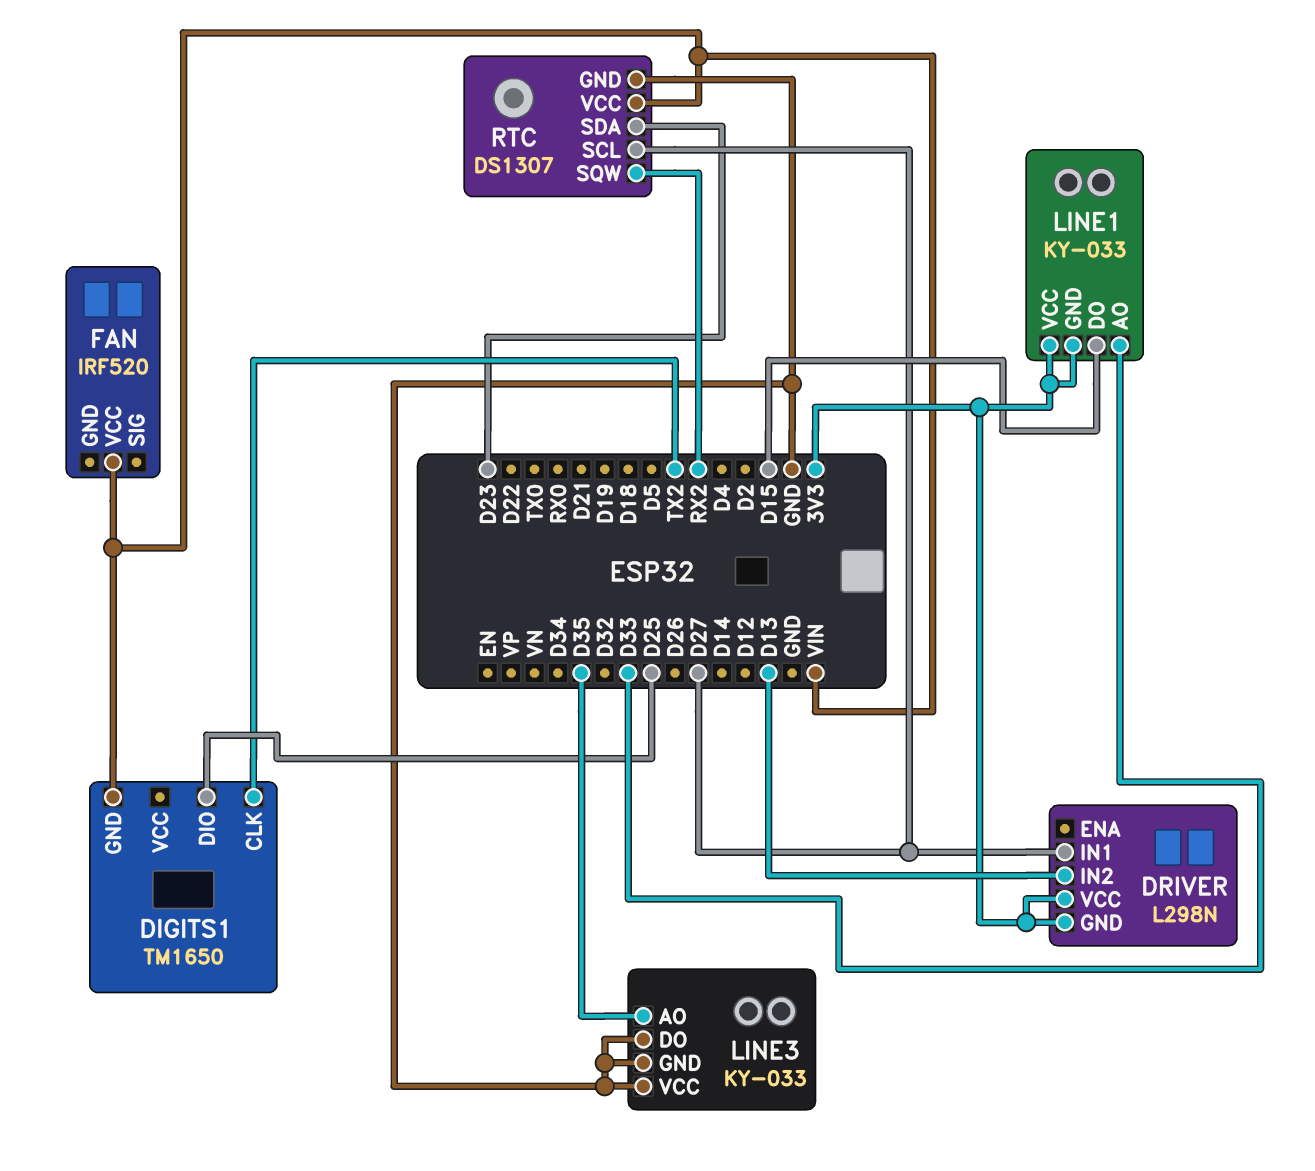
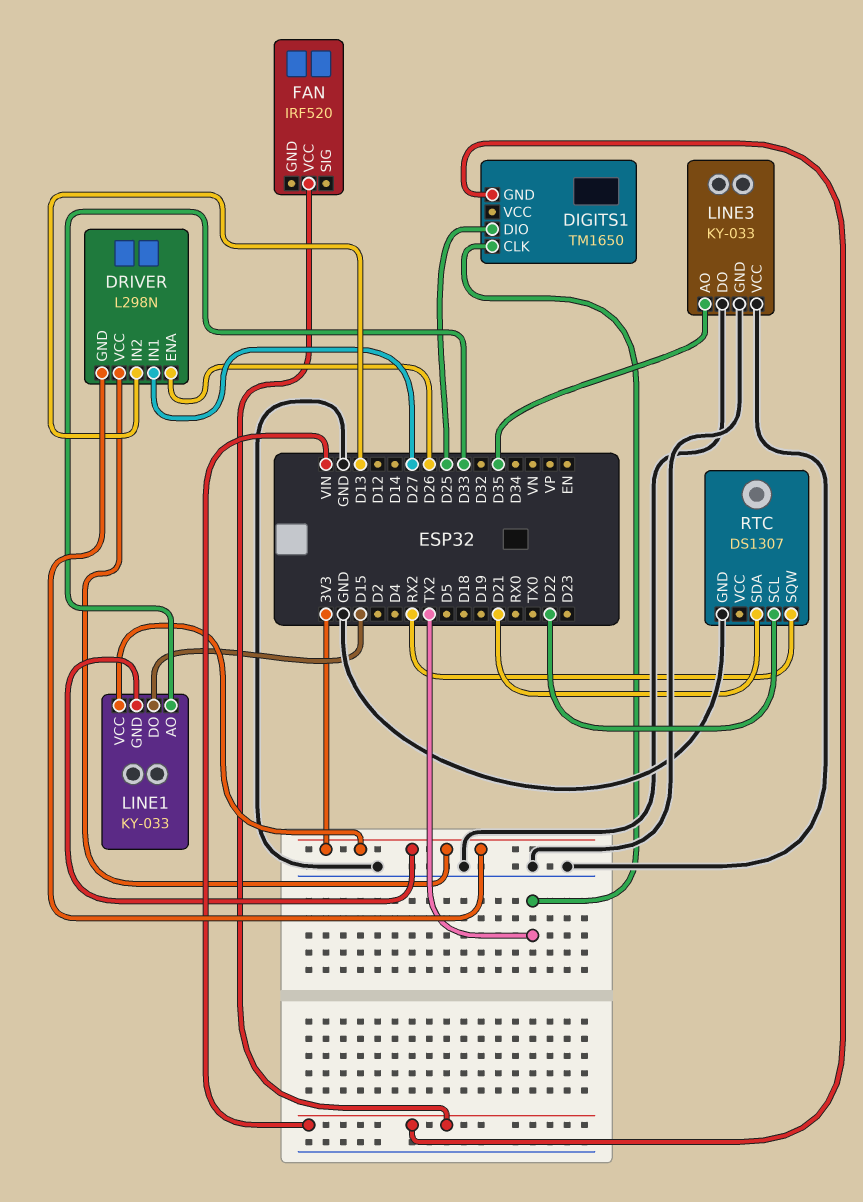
DRIVER pin ENA: none -> D26
RTC pin SCL: D27 -> D22
RTC pin SDA: D23 -> D21
RTC pin VCC: VIN -> none

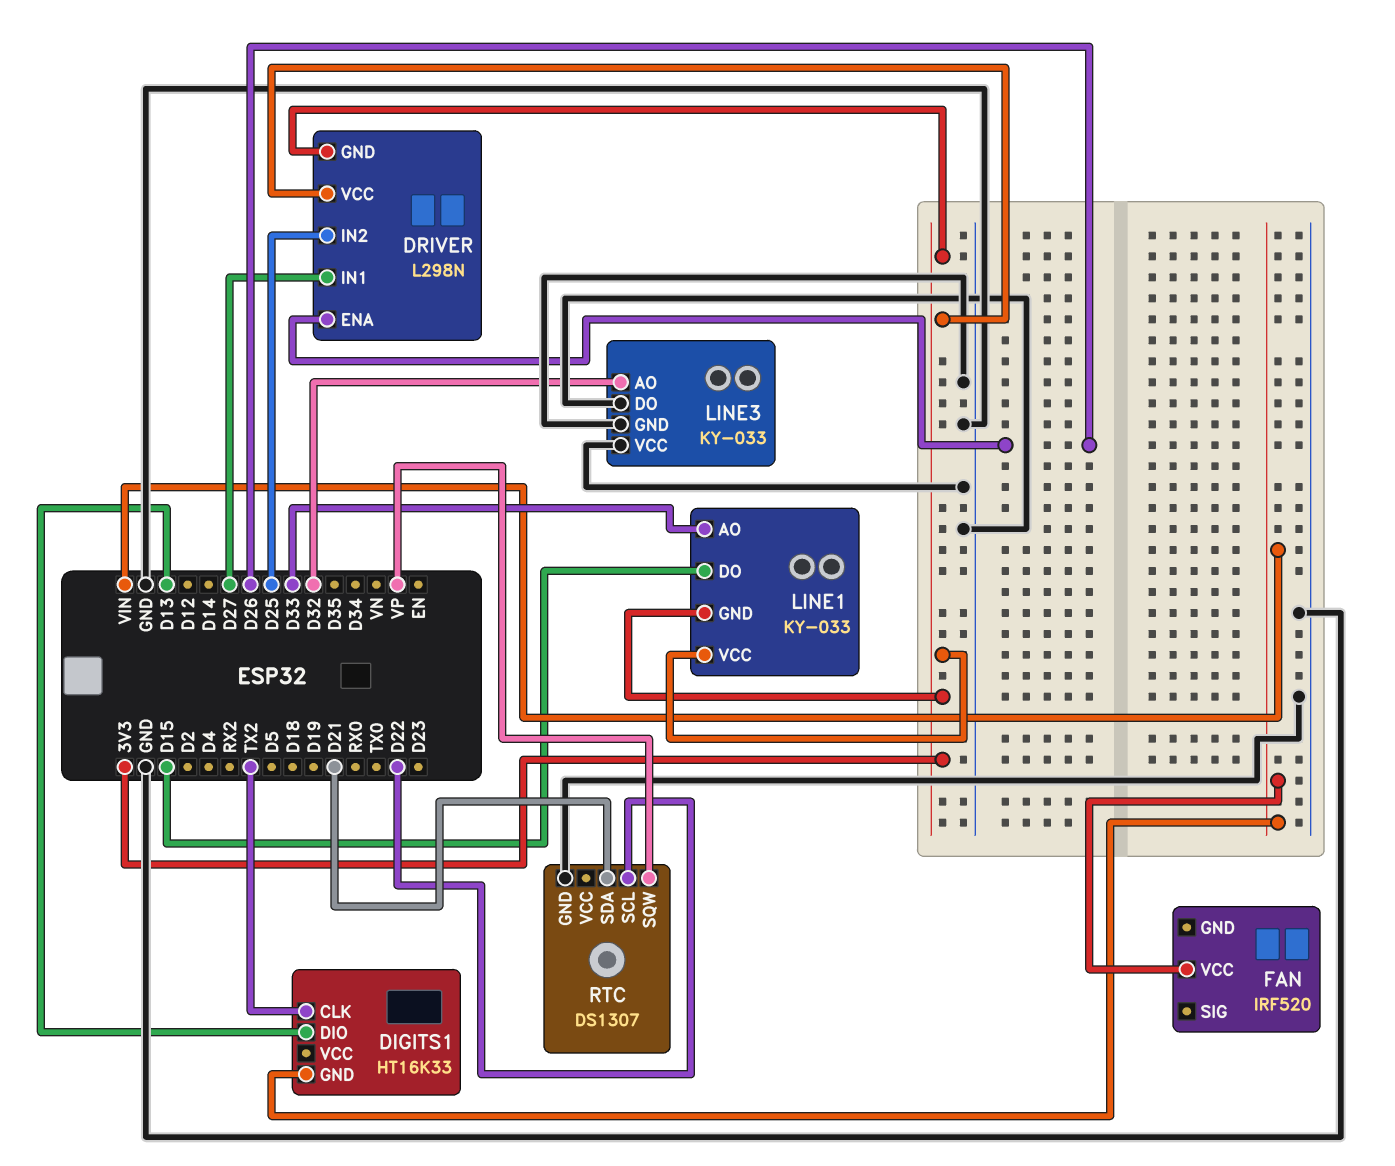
DIGITS1: TM1650 -> HT16K33
DIGITS1 pin DIO: D25 -> D13
DRIVER pin IN2: D13 -> D25
LINE3 pin AO: D35 -> D32
RTC pin SQW: RX2 -> VP

